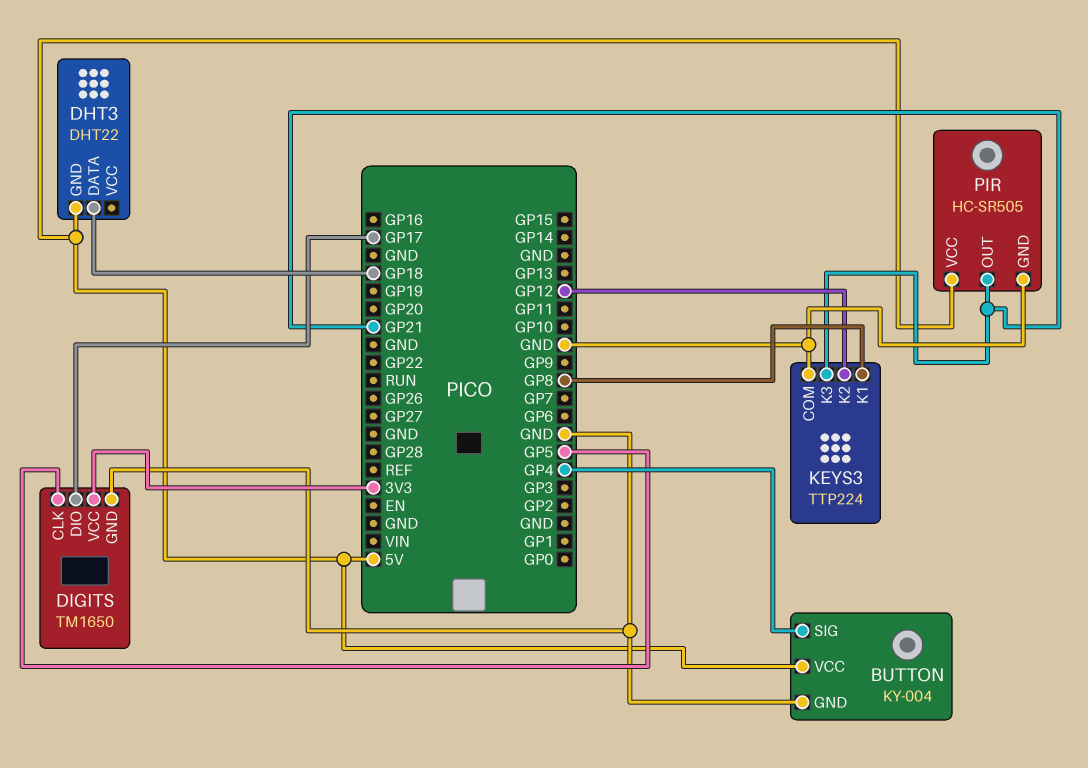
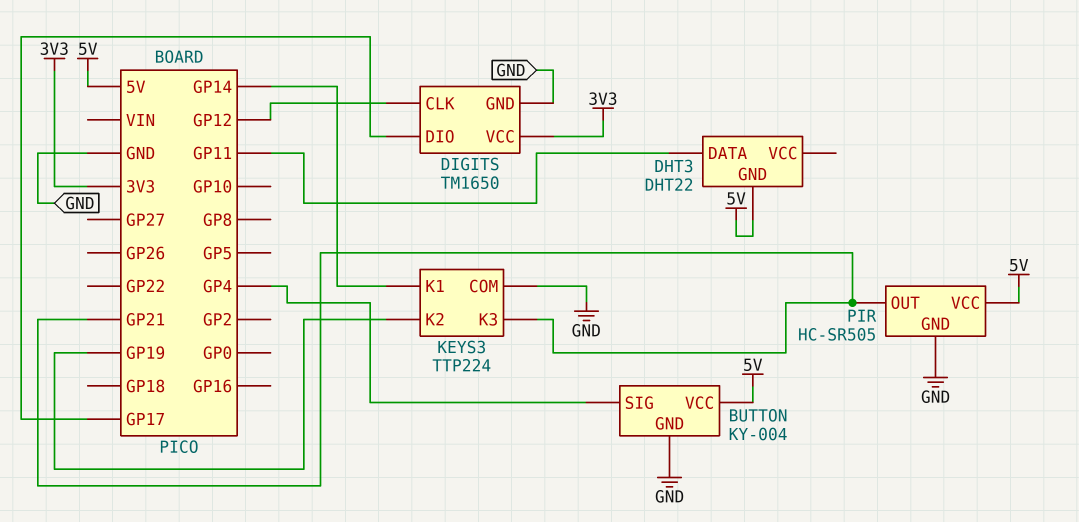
DHT3 pin DATA: GP18 -> GP11
DIGITS pin CLK: GP5 -> GP12
KEYS3 pin K1: GP8 -> GP14
KEYS3 pin K2: GP12 -> GP19

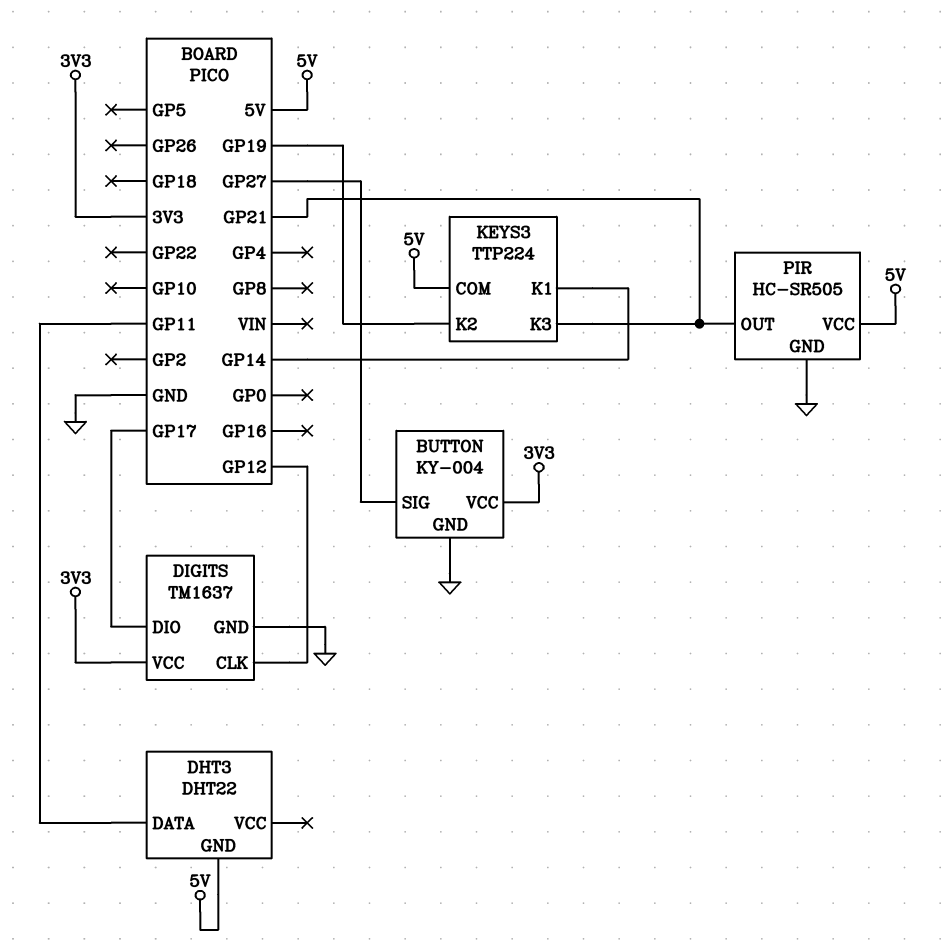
BUTTON pin SIG: GP4 -> GP27
BUTTON pin VCC: 5V -> 3V3
DIGITS: TM1650 -> TM1637
KEYS3 pin COM: GND -> 5V

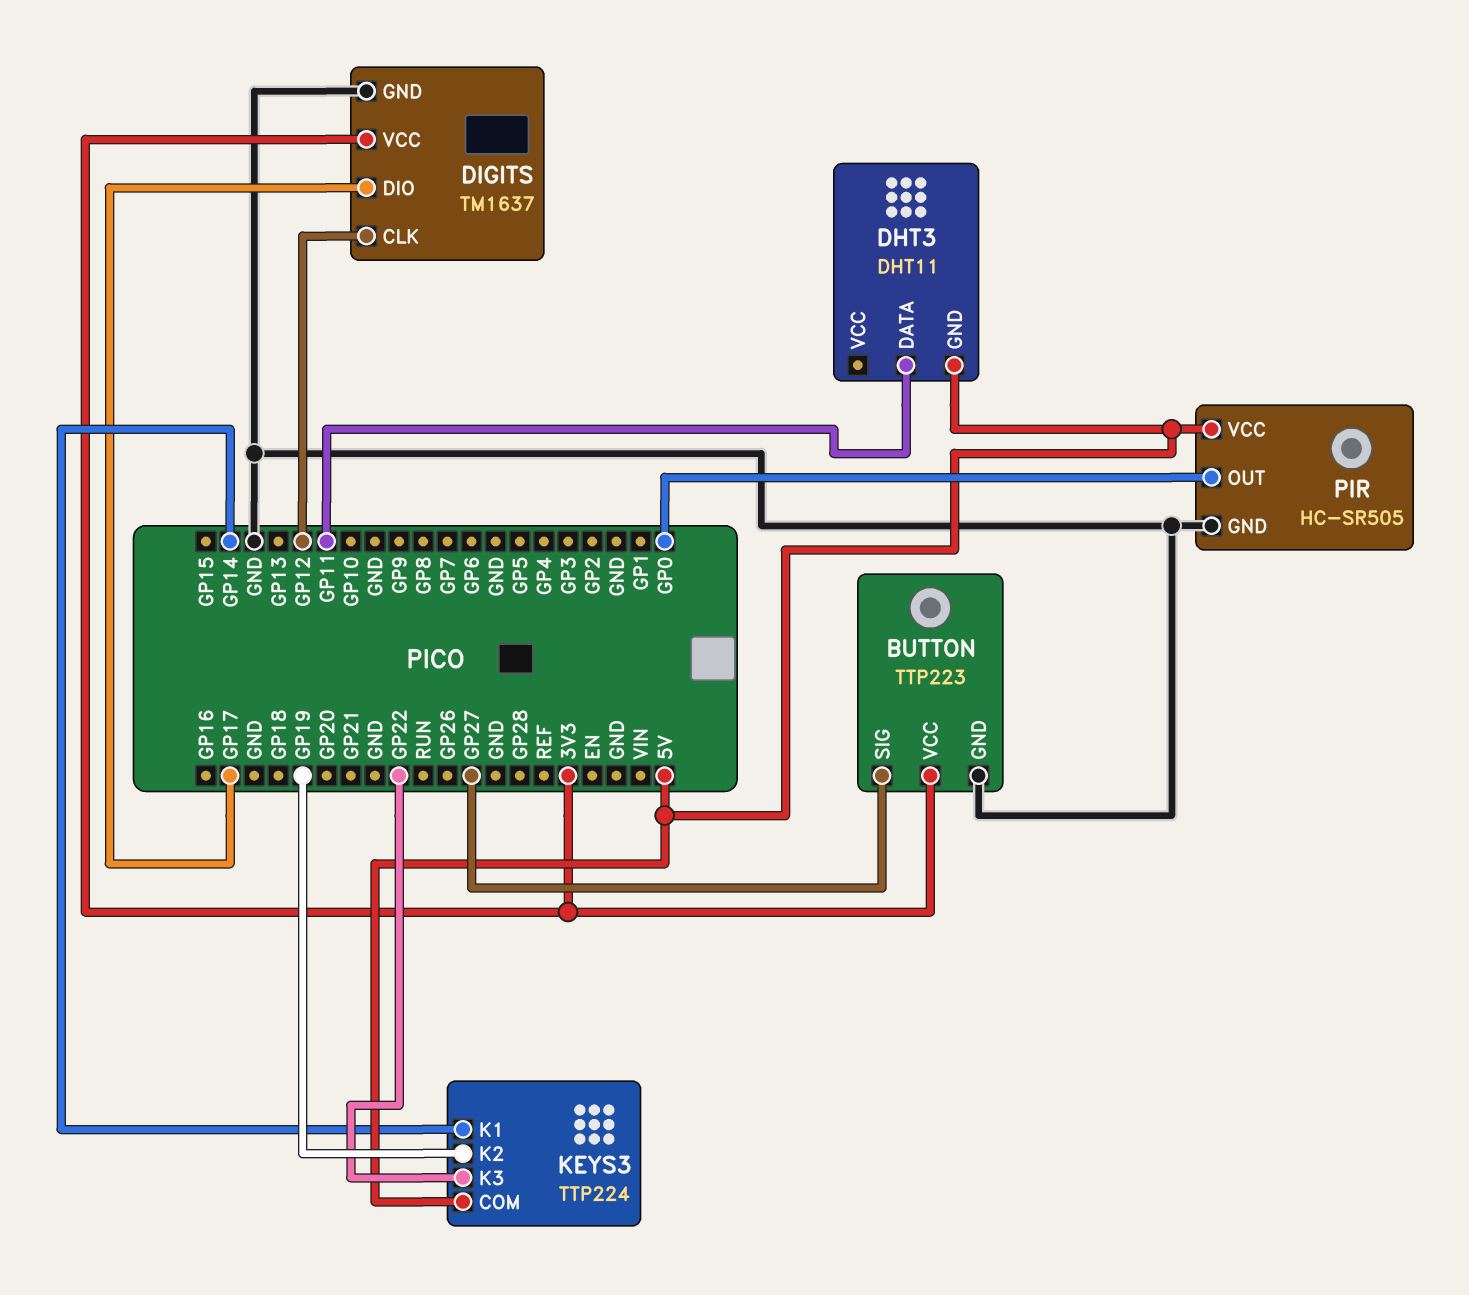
BUTTON: KY-004 -> TTP223
DHT3: DHT22 -> DHT11
KEYS3 pin K3: GP21 -> GP22
PIR pin OUT: GP21 -> GP0

